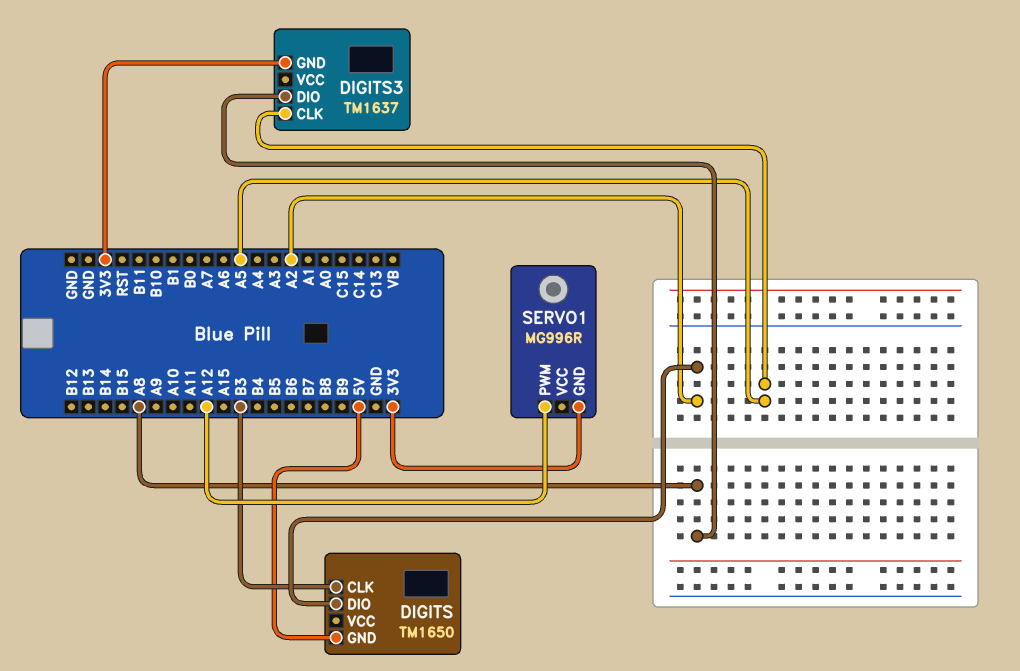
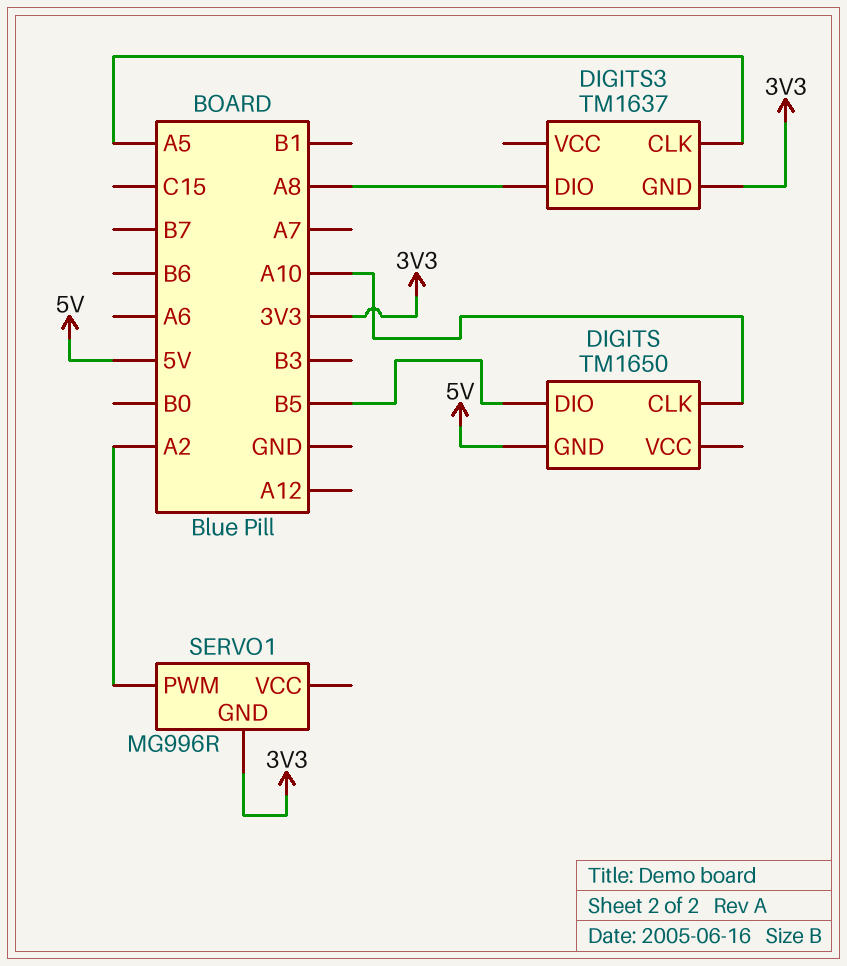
DIGITS pin CLK: B3 -> A10
DIGITS pin DIO: A2 -> B5
SERVO1 pin PWM: A12 -> A2

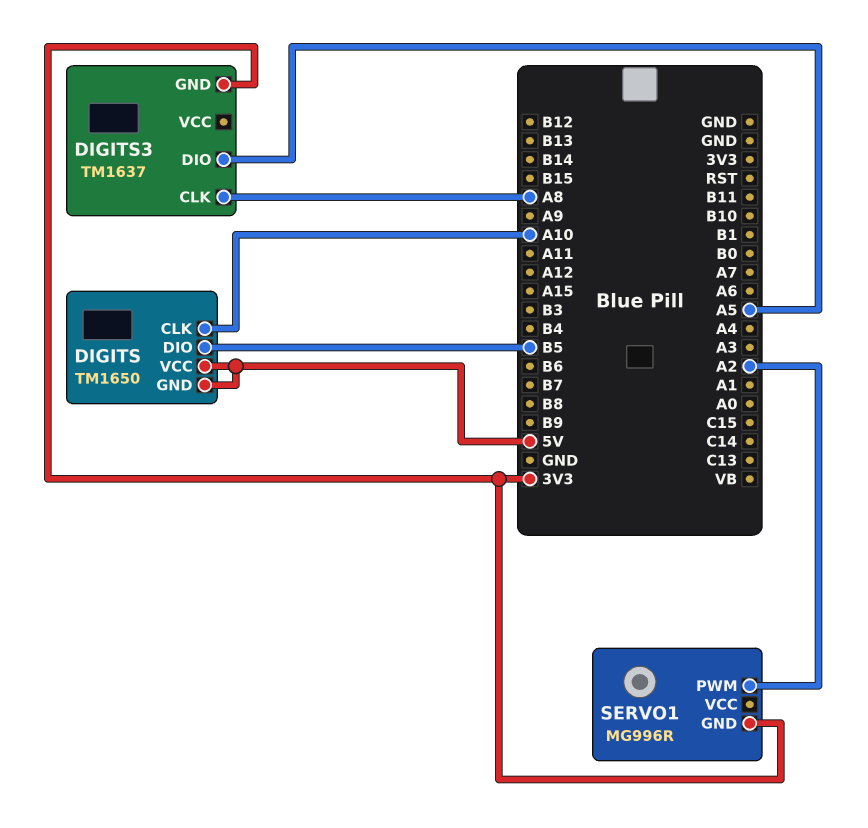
DIGITS pin VCC: none -> 5V
DIGITS3 pin CLK: A5 -> A8
DIGITS3 pin DIO: A8 -> A5

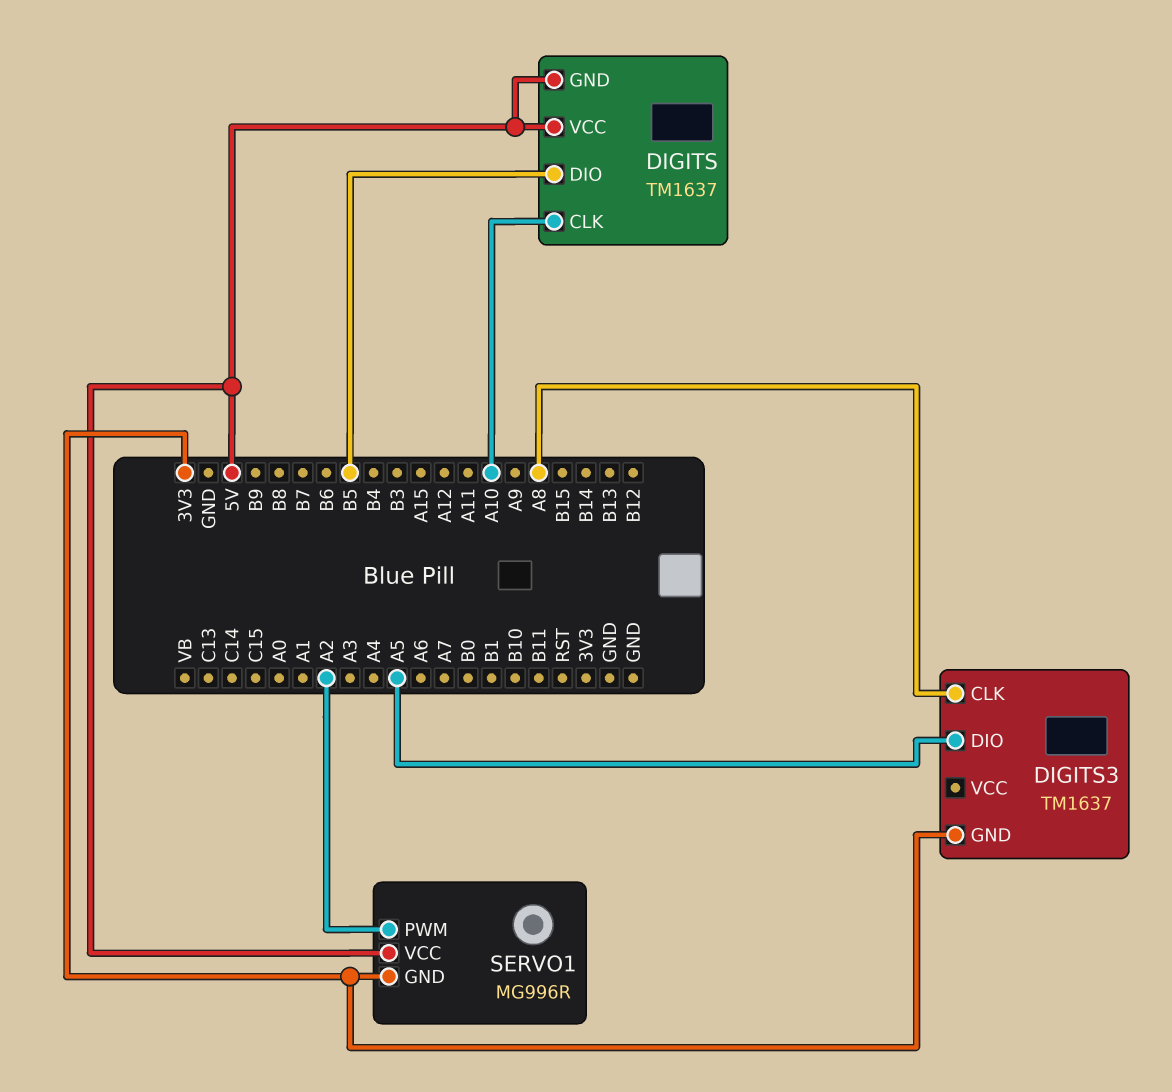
DIGITS: TM1650 -> TM1637
SERVO1 pin VCC: none -> 5V

